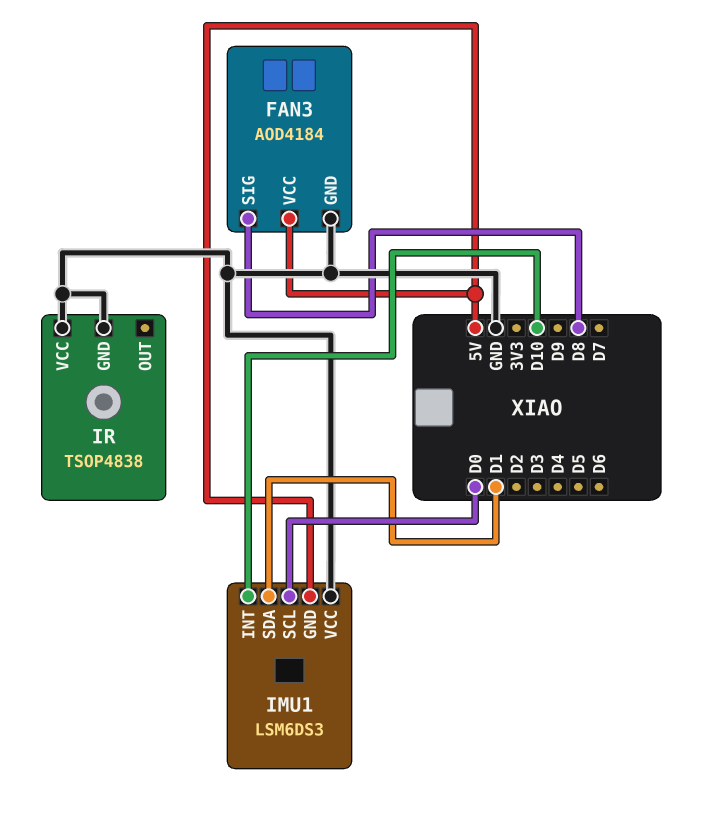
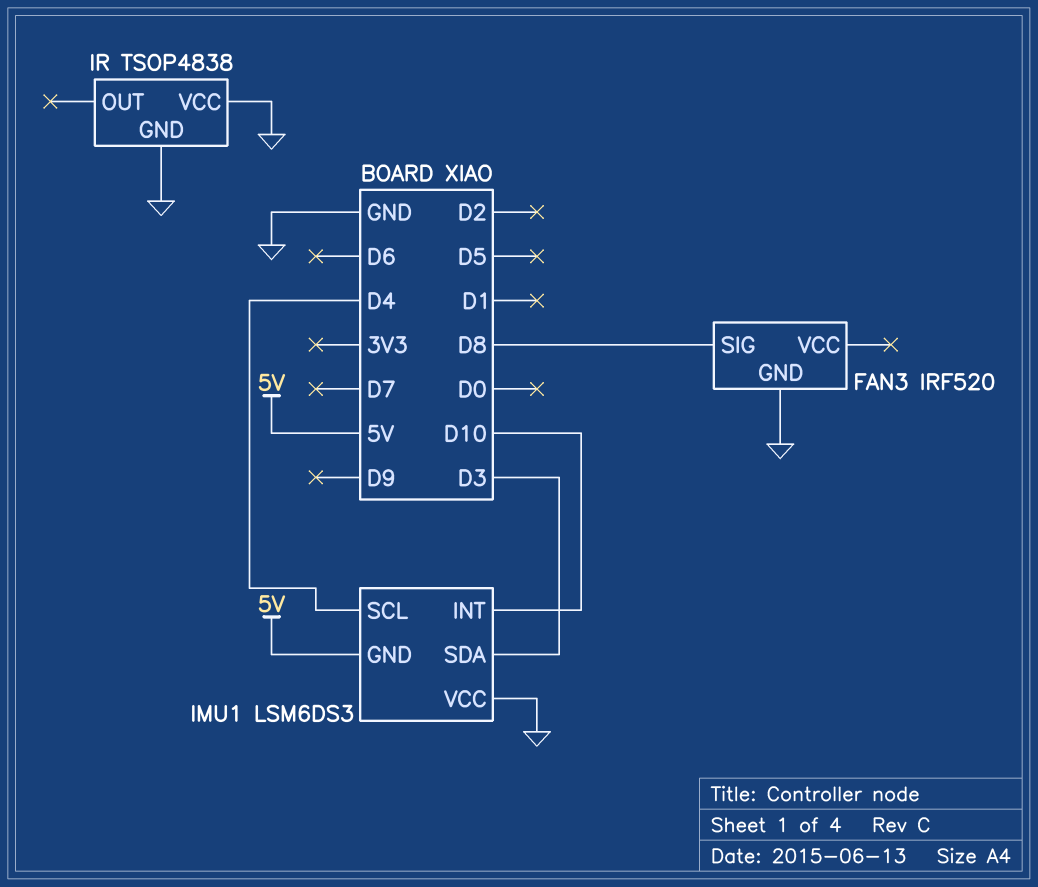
FAN3: AOD4184 -> IRF520
FAN3 pin VCC: 5V -> none
IMU1 pin SCL: D0 -> D4
IMU1 pin SDA: D1 -> D3

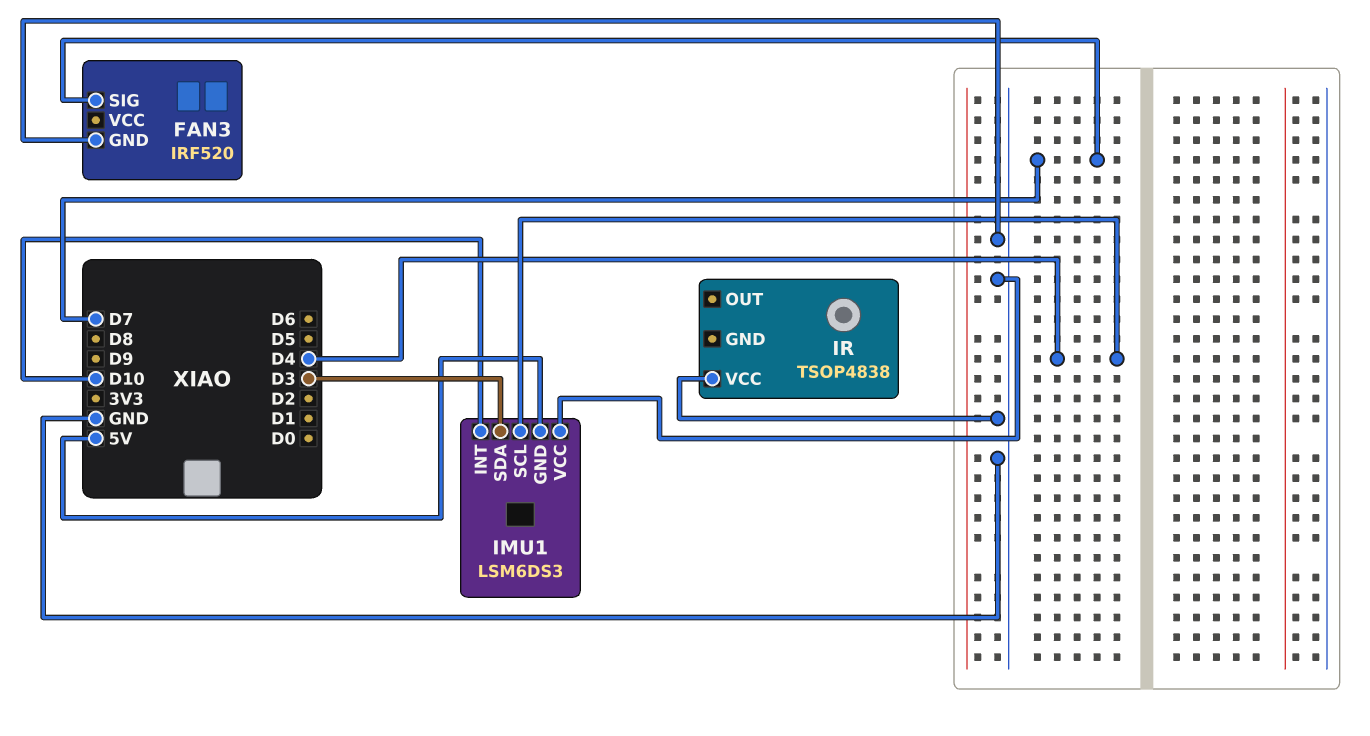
FAN3 pin SIG: D8 -> D7
IR pin GND: GND -> none

